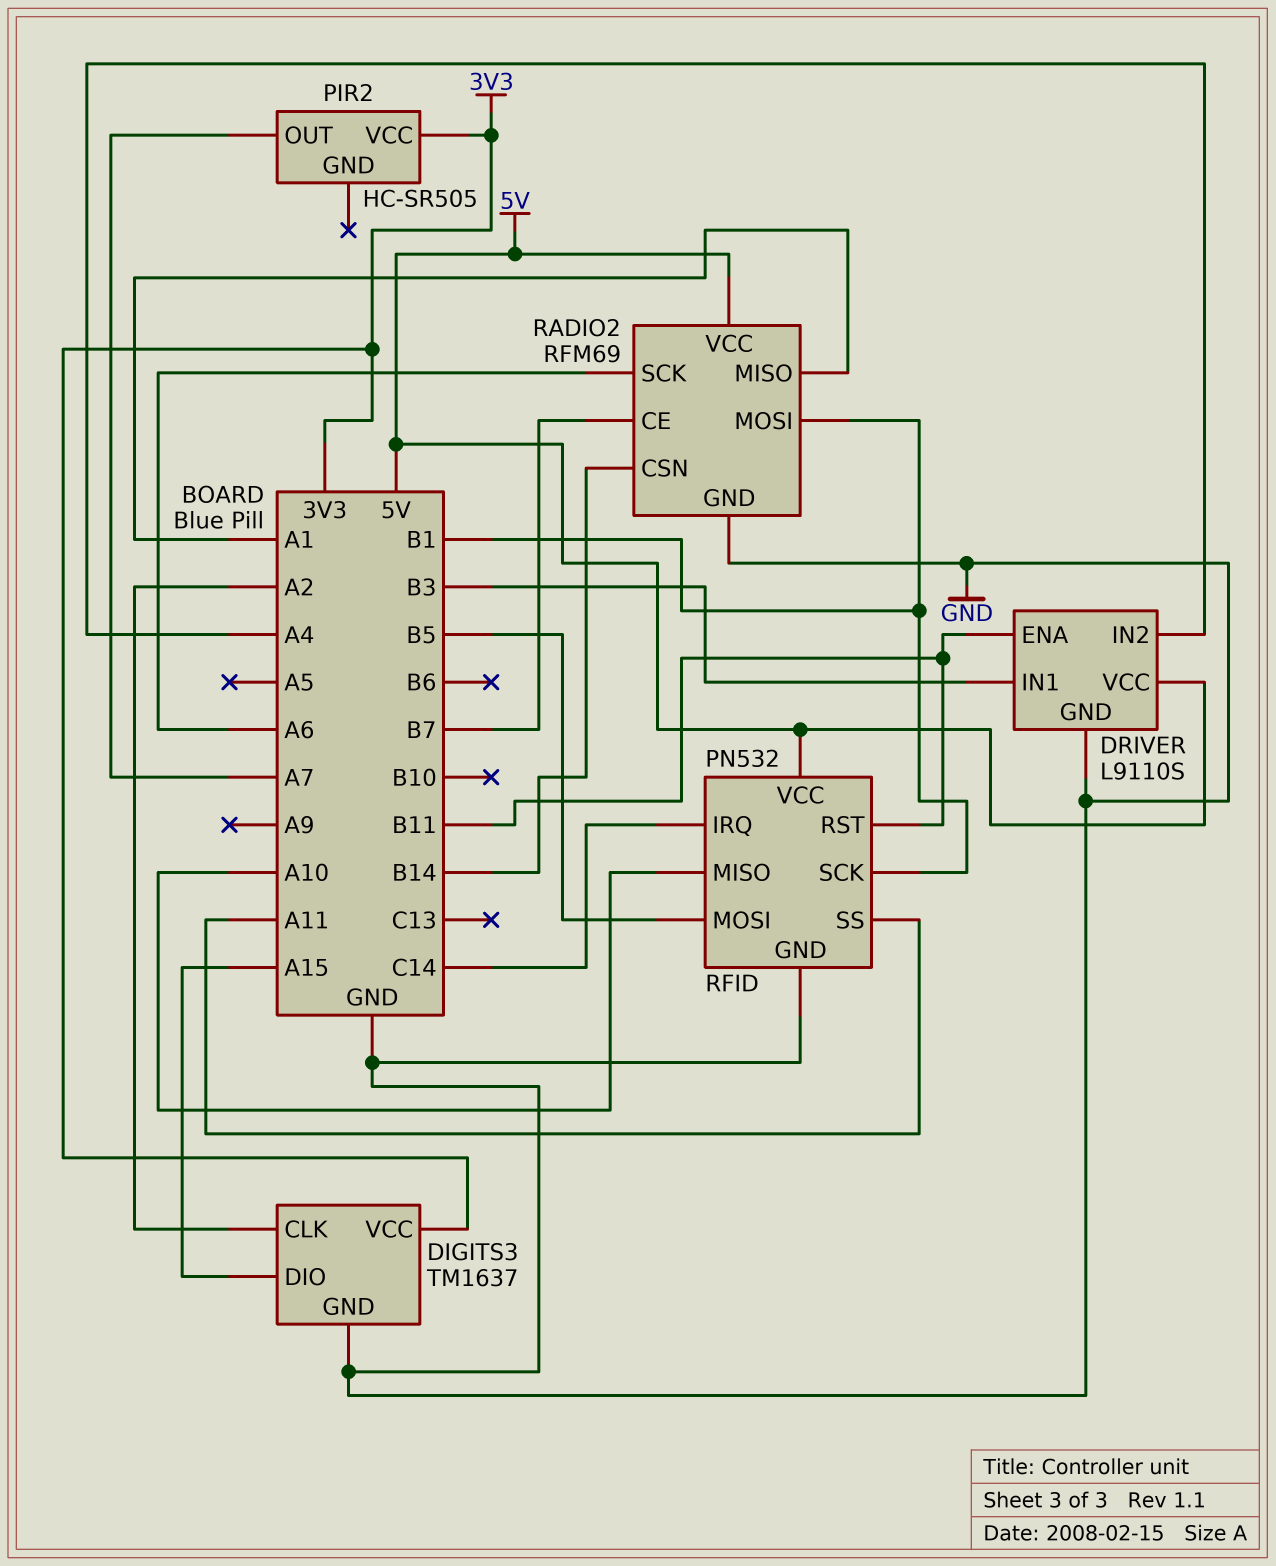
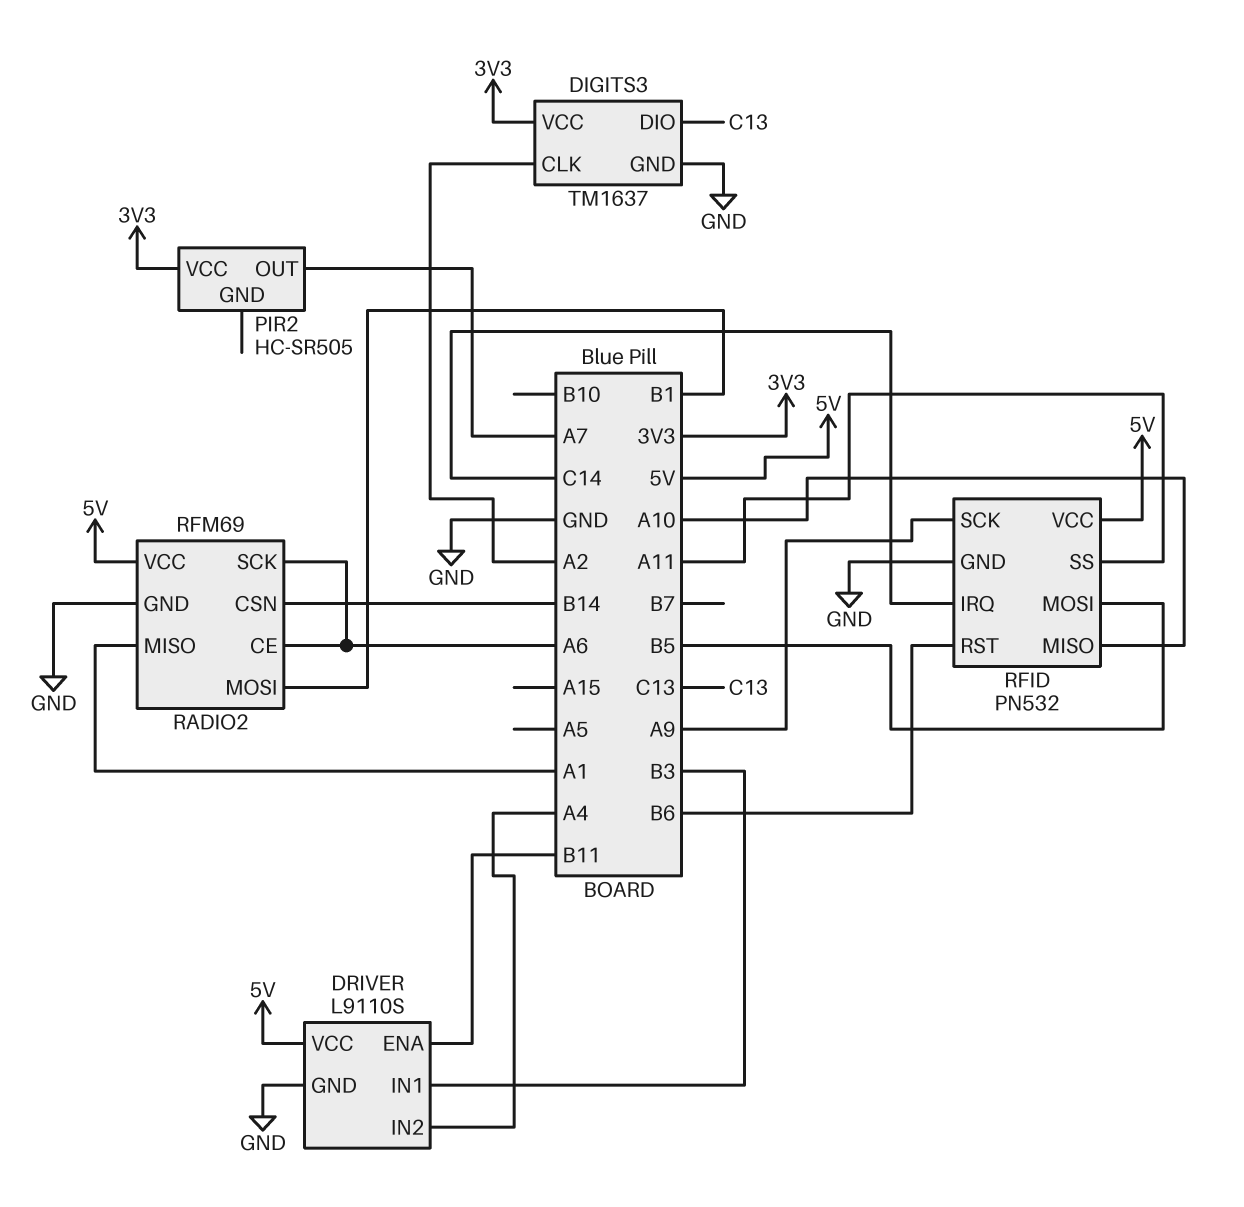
DIGITS3 pin DIO: A15 -> C13
RADIO2 pin CE: B7 -> A6
RFID pin RST: B11 -> B6
RFID pin SCK: B1 -> A9

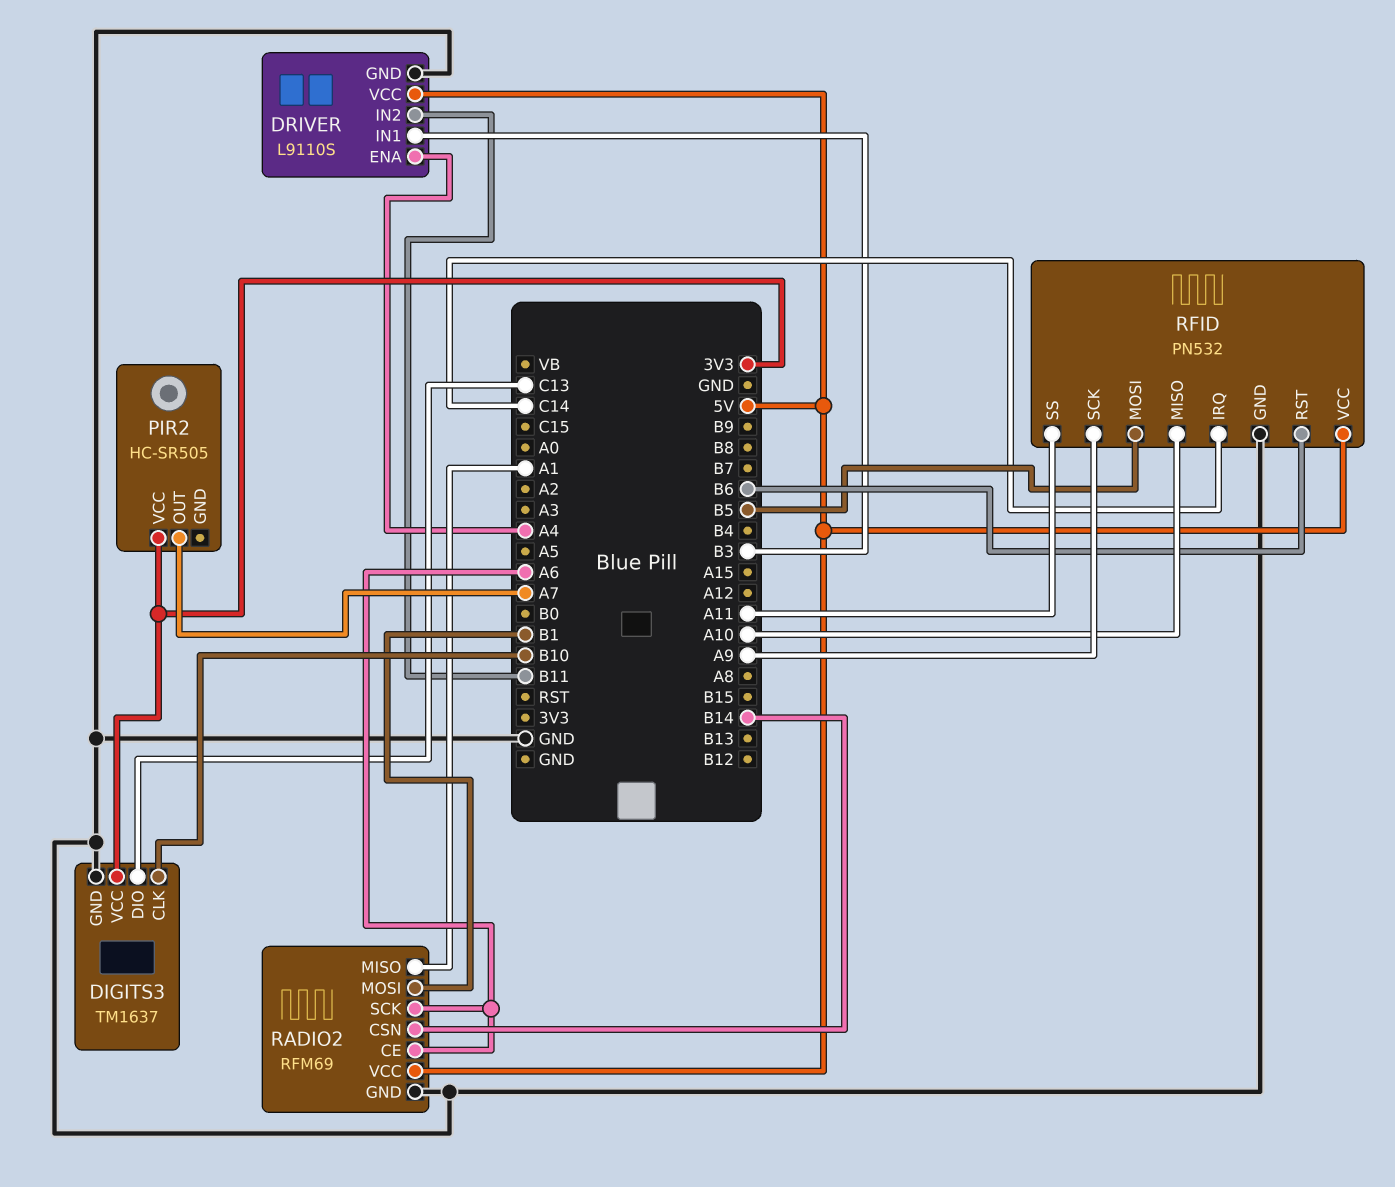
DIGITS3 pin CLK: A2 -> B10
DRIVER pin ENA: B11 -> A4
DRIVER pin IN2: A4 -> B11

